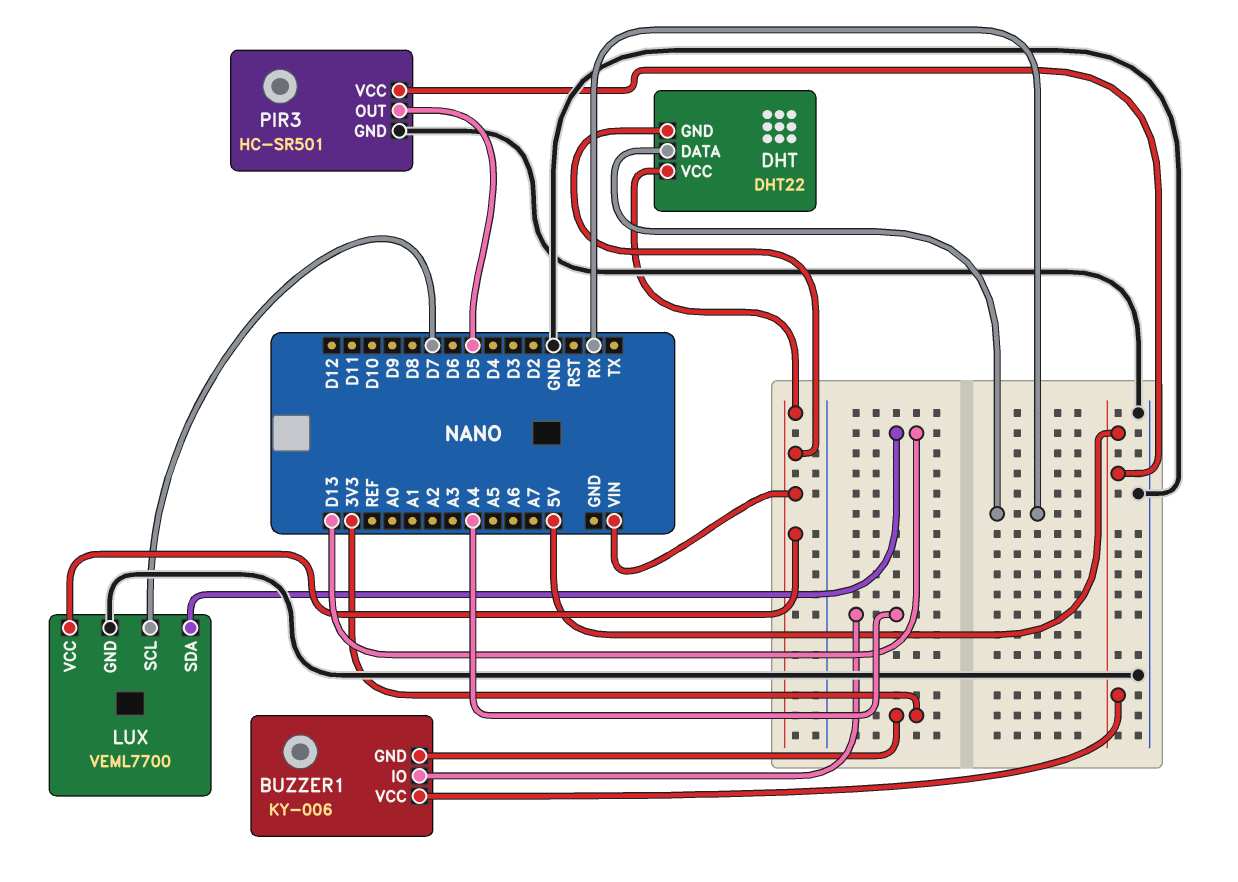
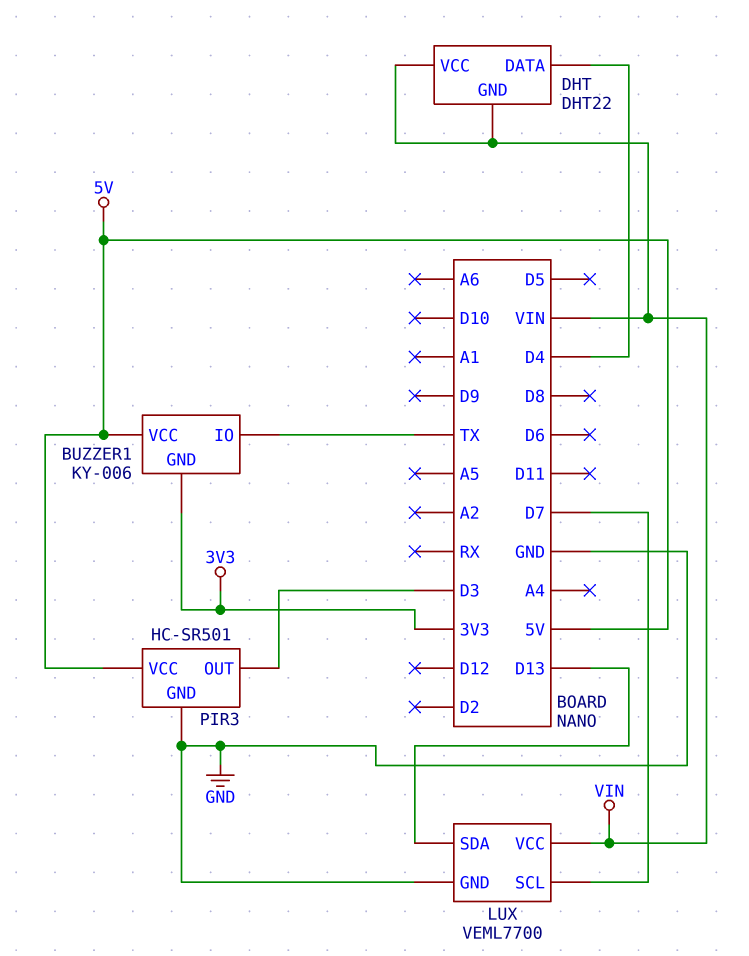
BUZZER1 pin IO: A4 -> TX
DHT pin DATA: RX -> D4
PIR3 pin OUT: D5 -> D3

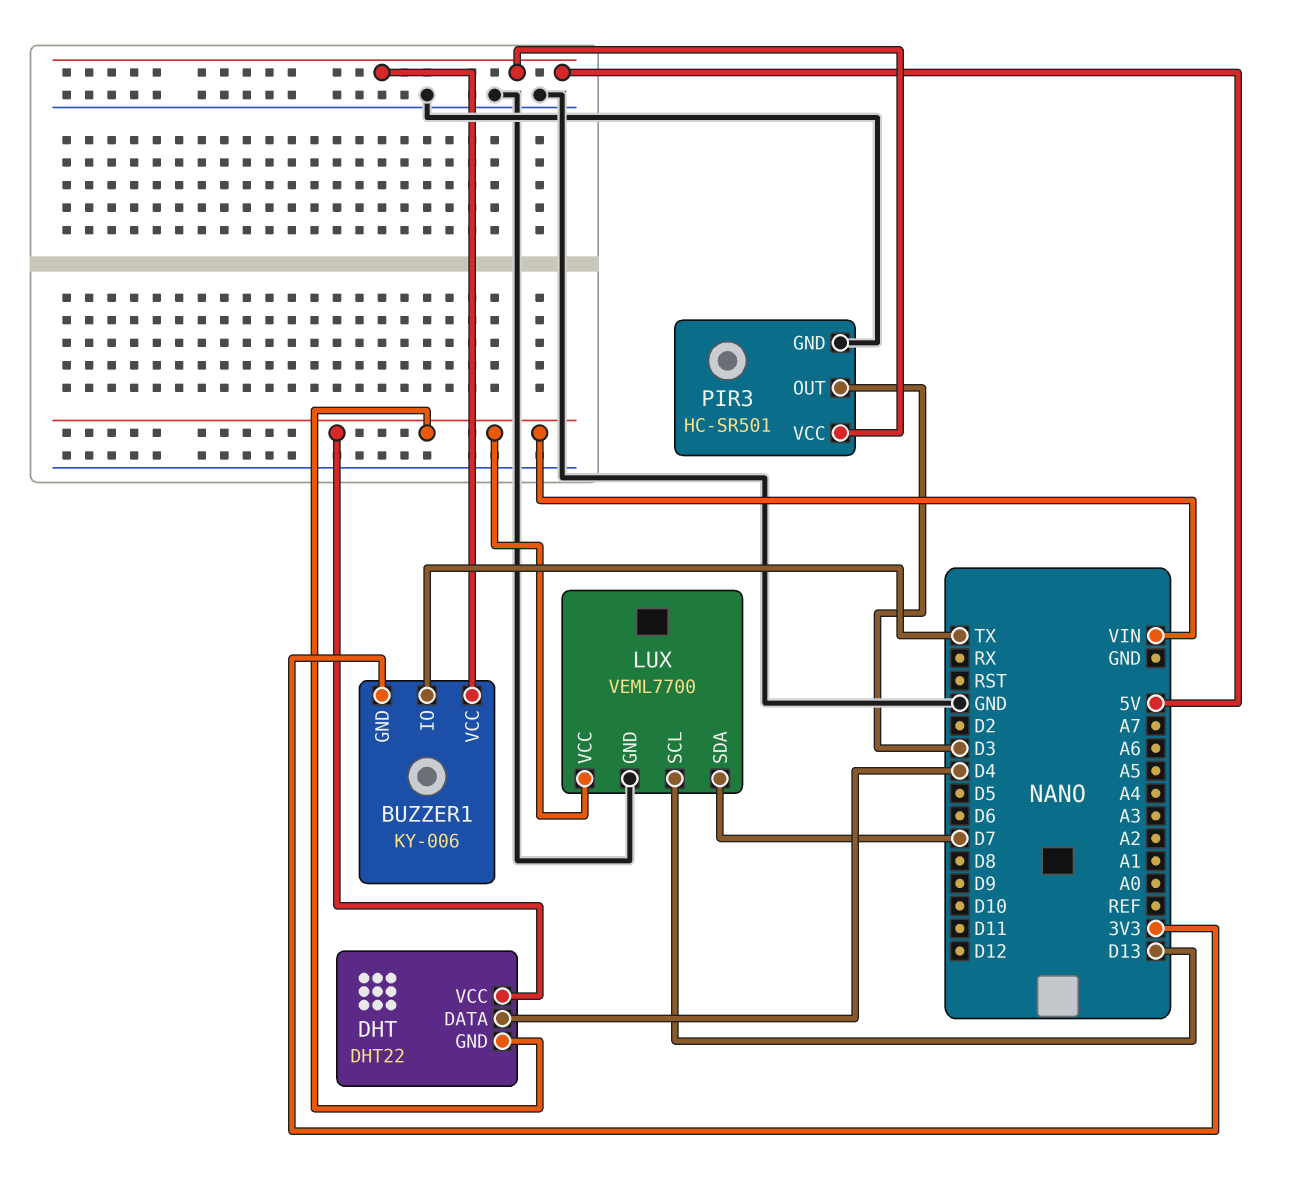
LUX pin SCL: D7 -> D13
LUX pin SDA: D13 -> D7

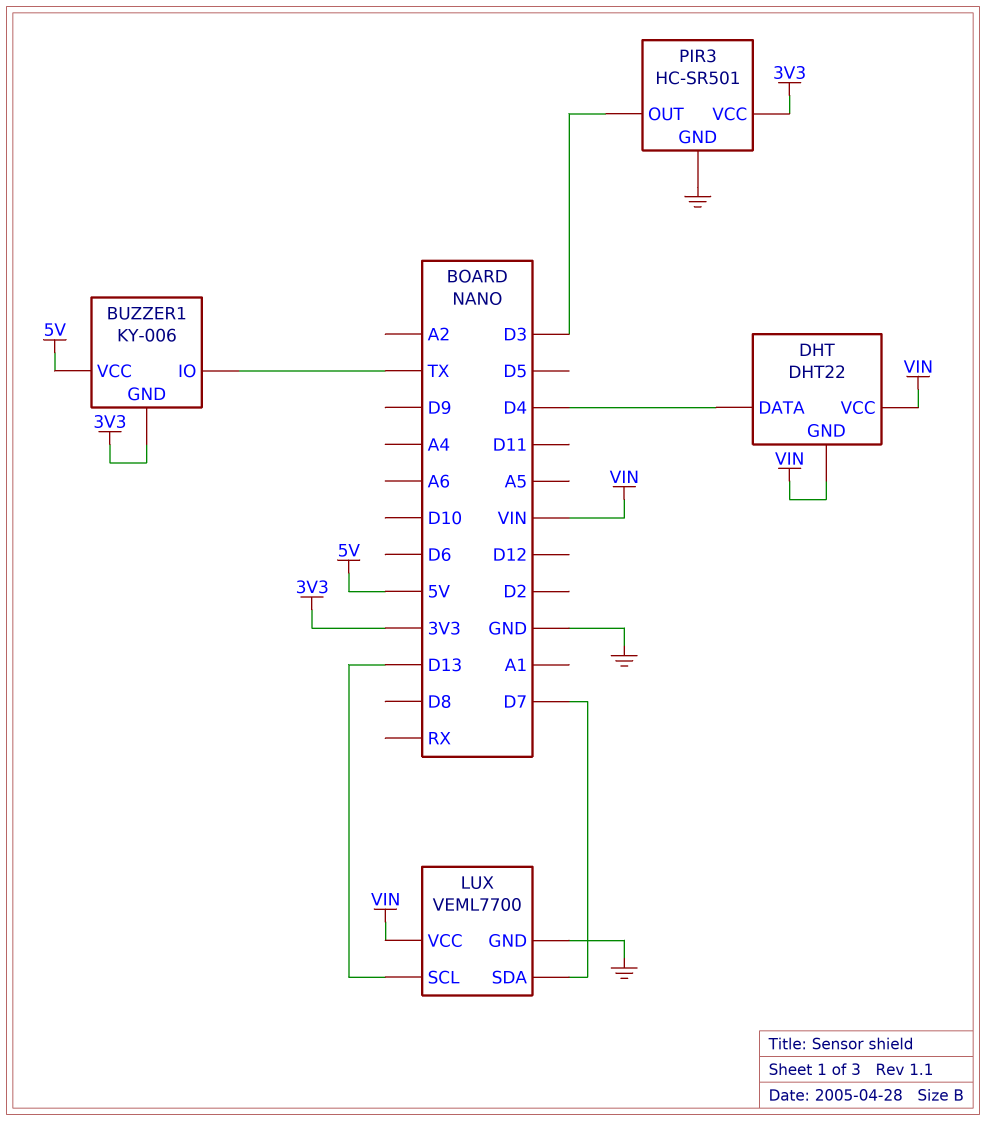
PIR3 pin VCC: 5V -> 3V3

